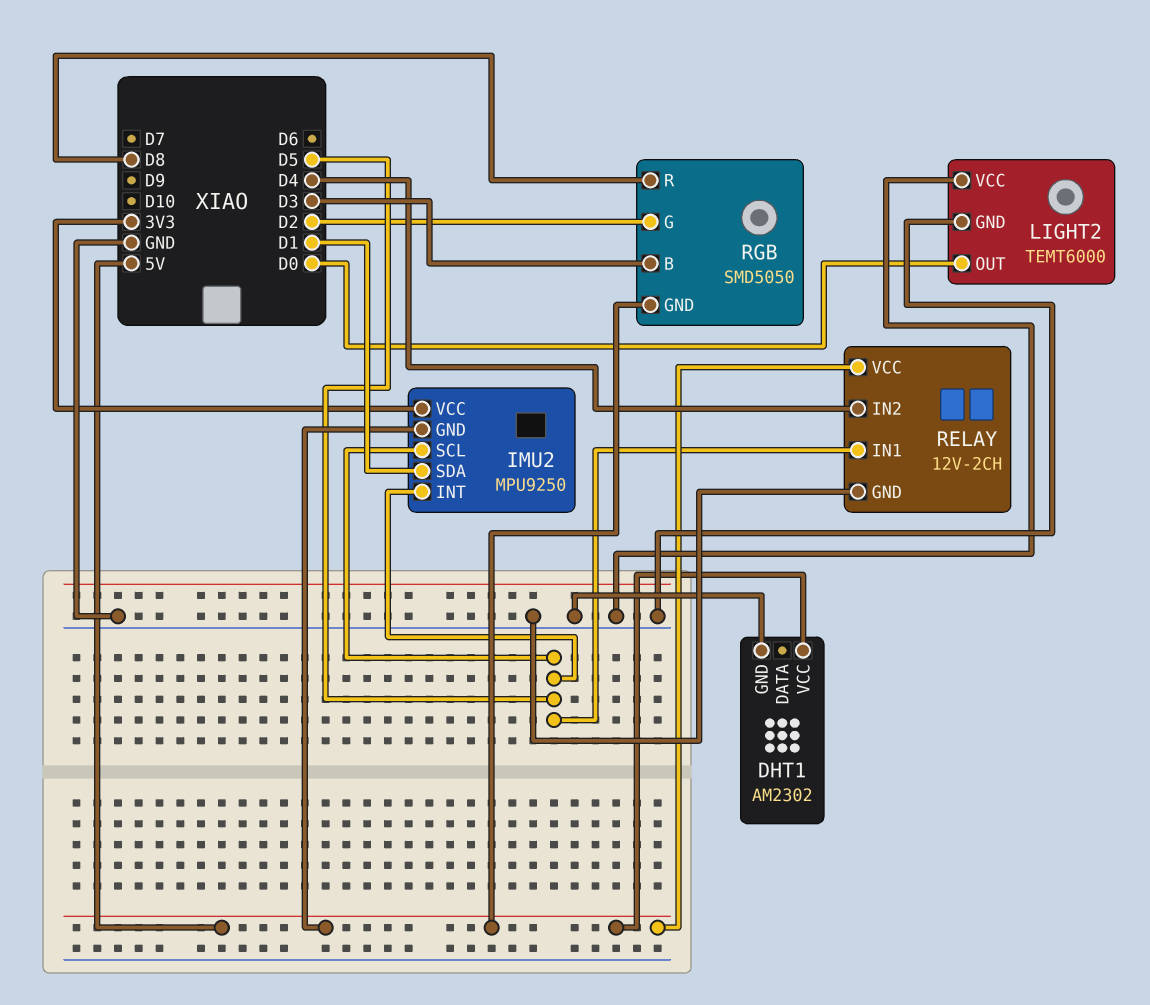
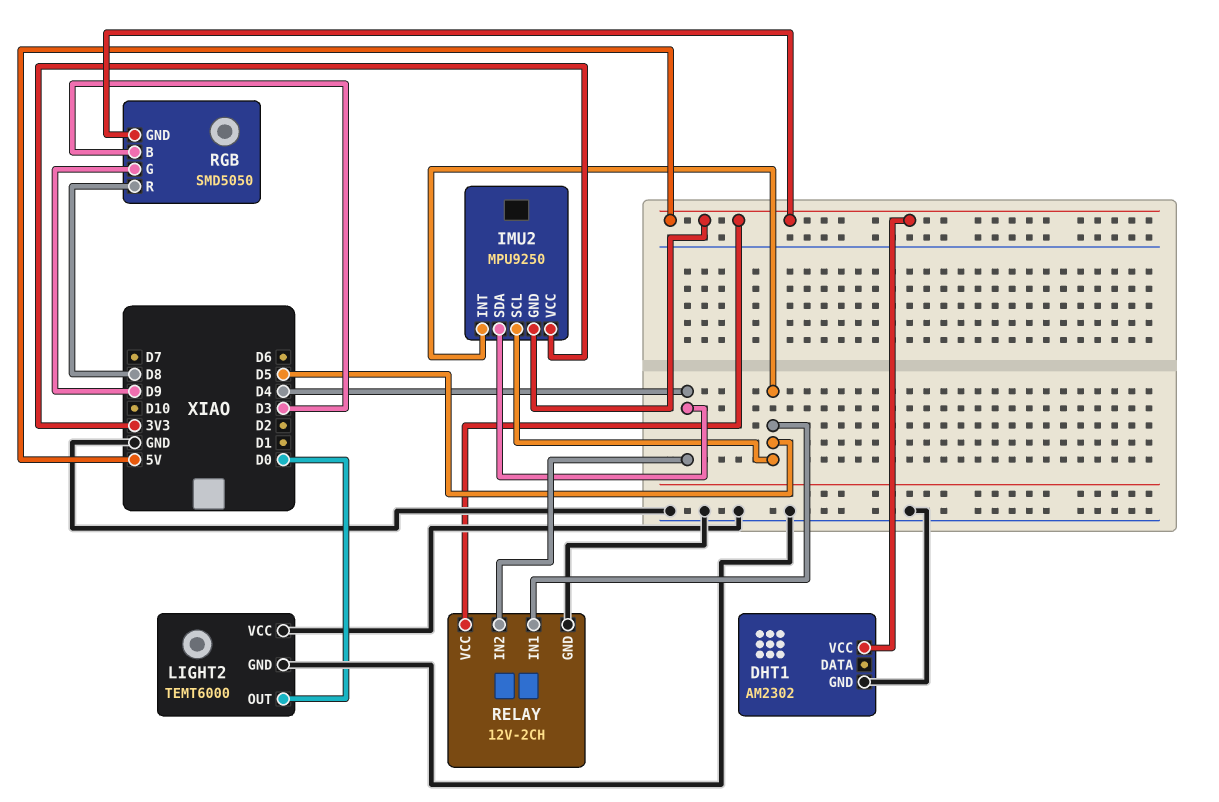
IMU2 pin SDA: D1 -> D4
RGB pin G: D2 -> D9

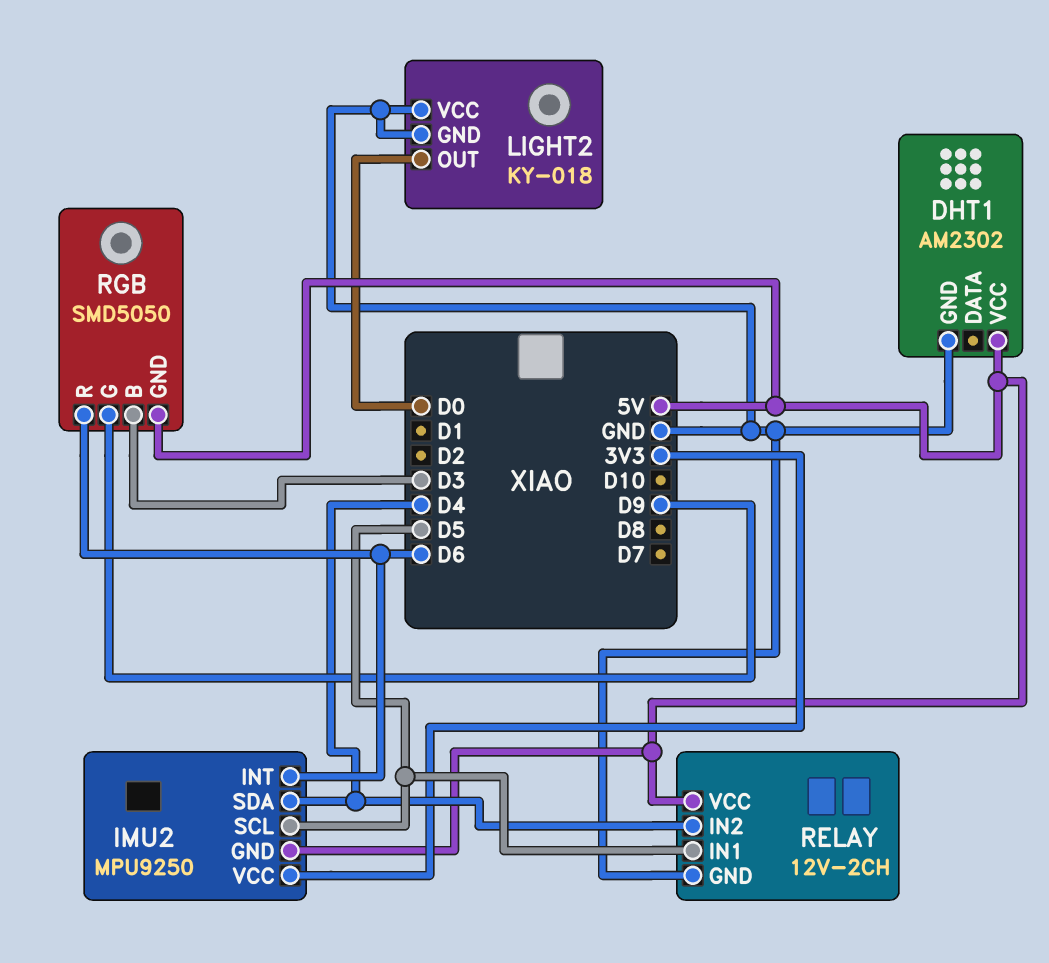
IMU2 pin INT: D5 -> D6
LIGHT2: TEMT6000 -> KY-018
RGB pin R: D8 -> D6

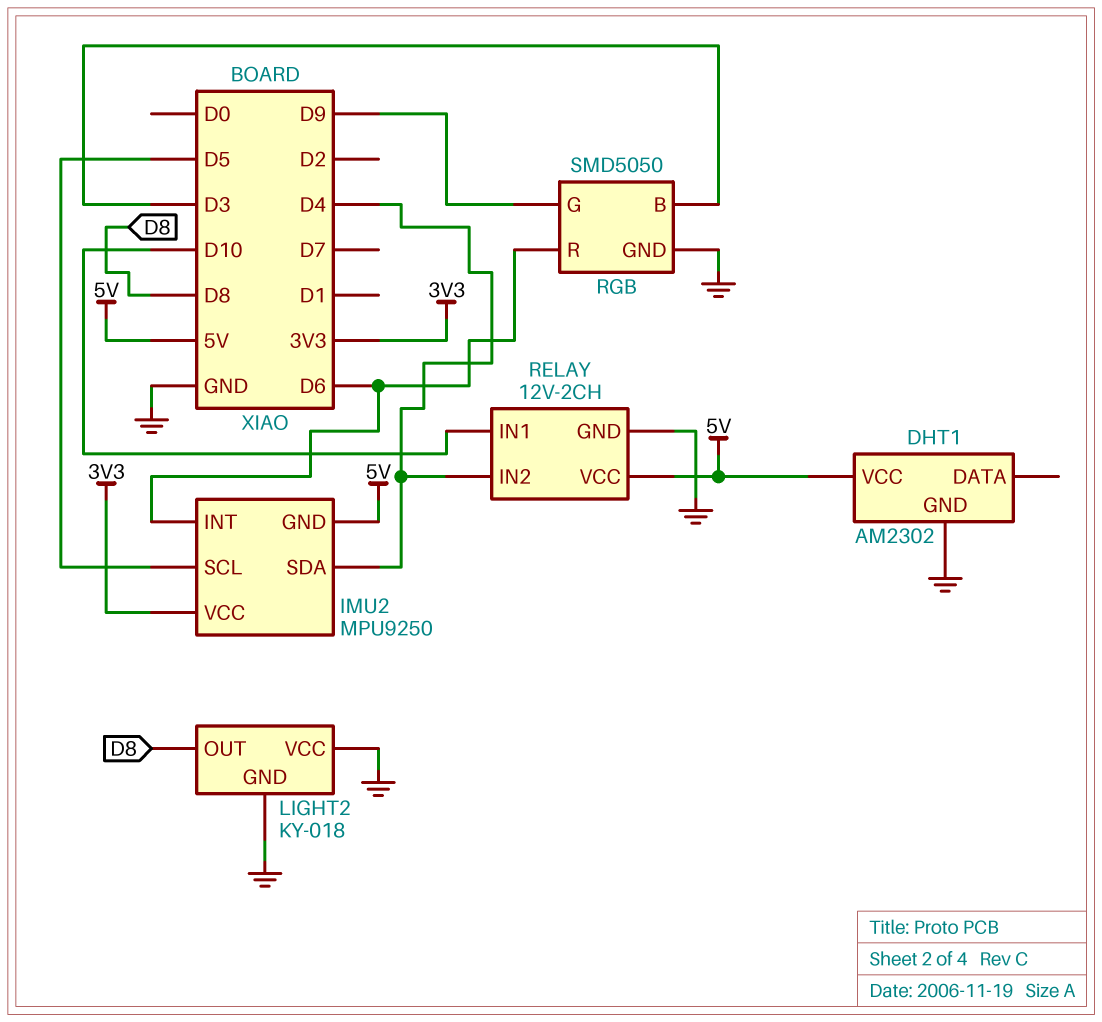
LIGHT2 pin OUT: D0 -> D8
RELAY pin IN1: D5 -> D10
RGB pin GND: 5V -> GND

